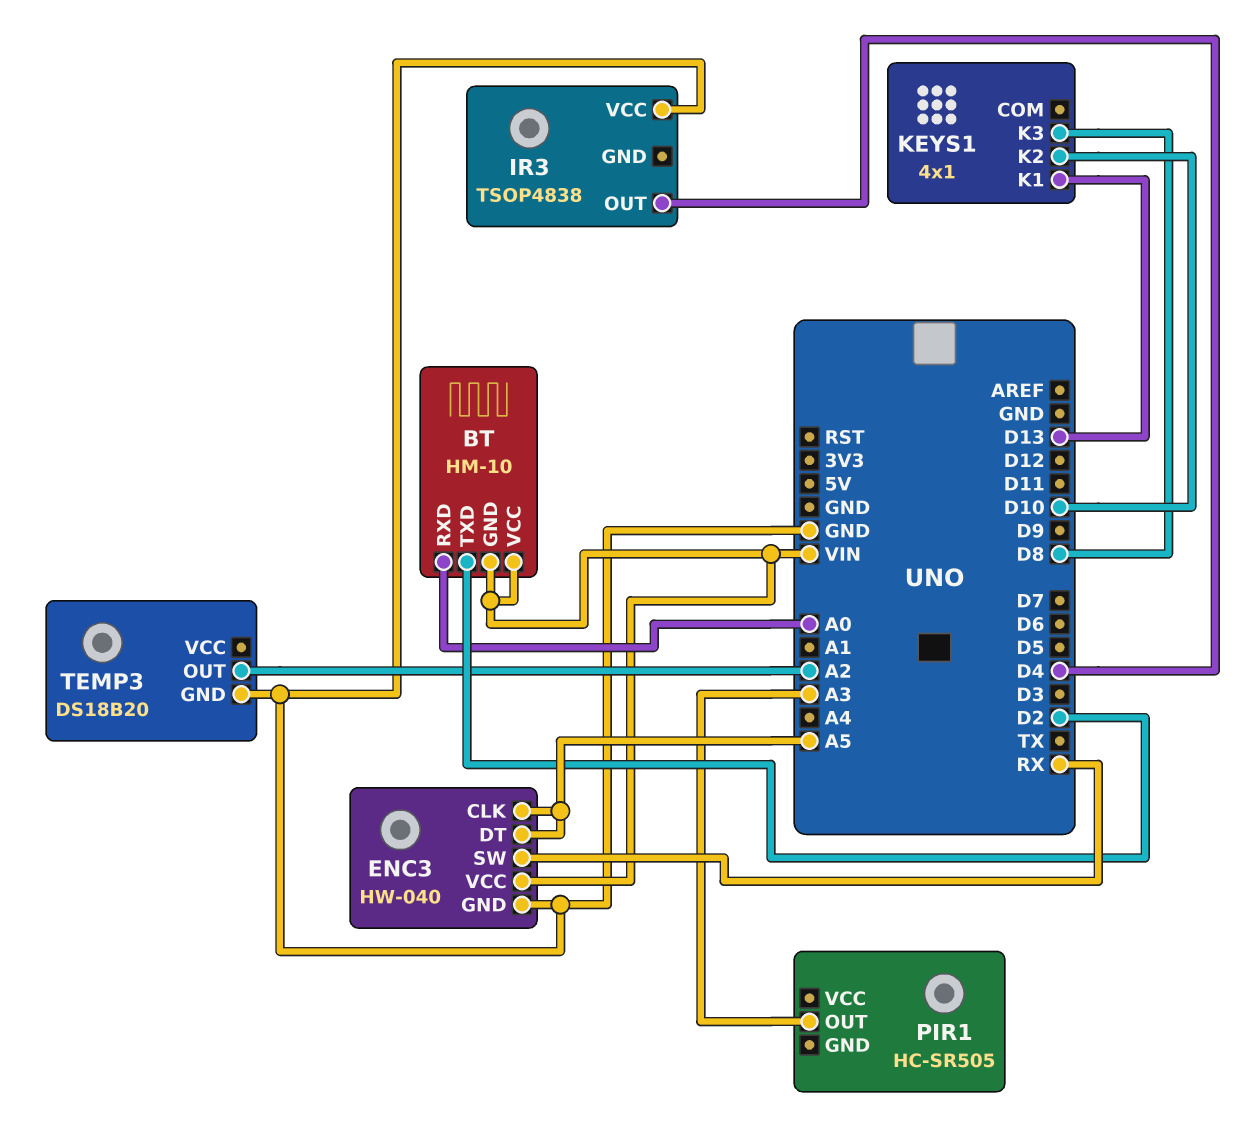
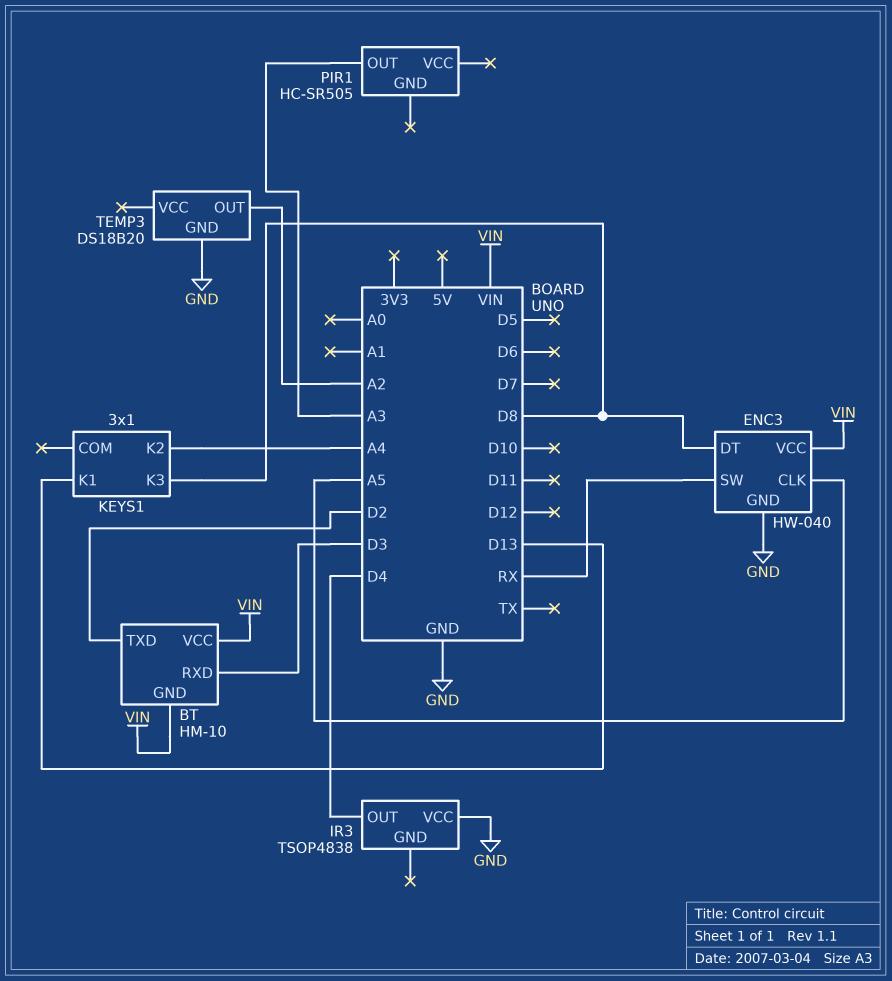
BT pin RXD: A0 -> D3
ENC3 pin DT: A5 -> D8
KEYS1: 4x1 -> 3x1
KEYS1 pin K2: D10 -> A4

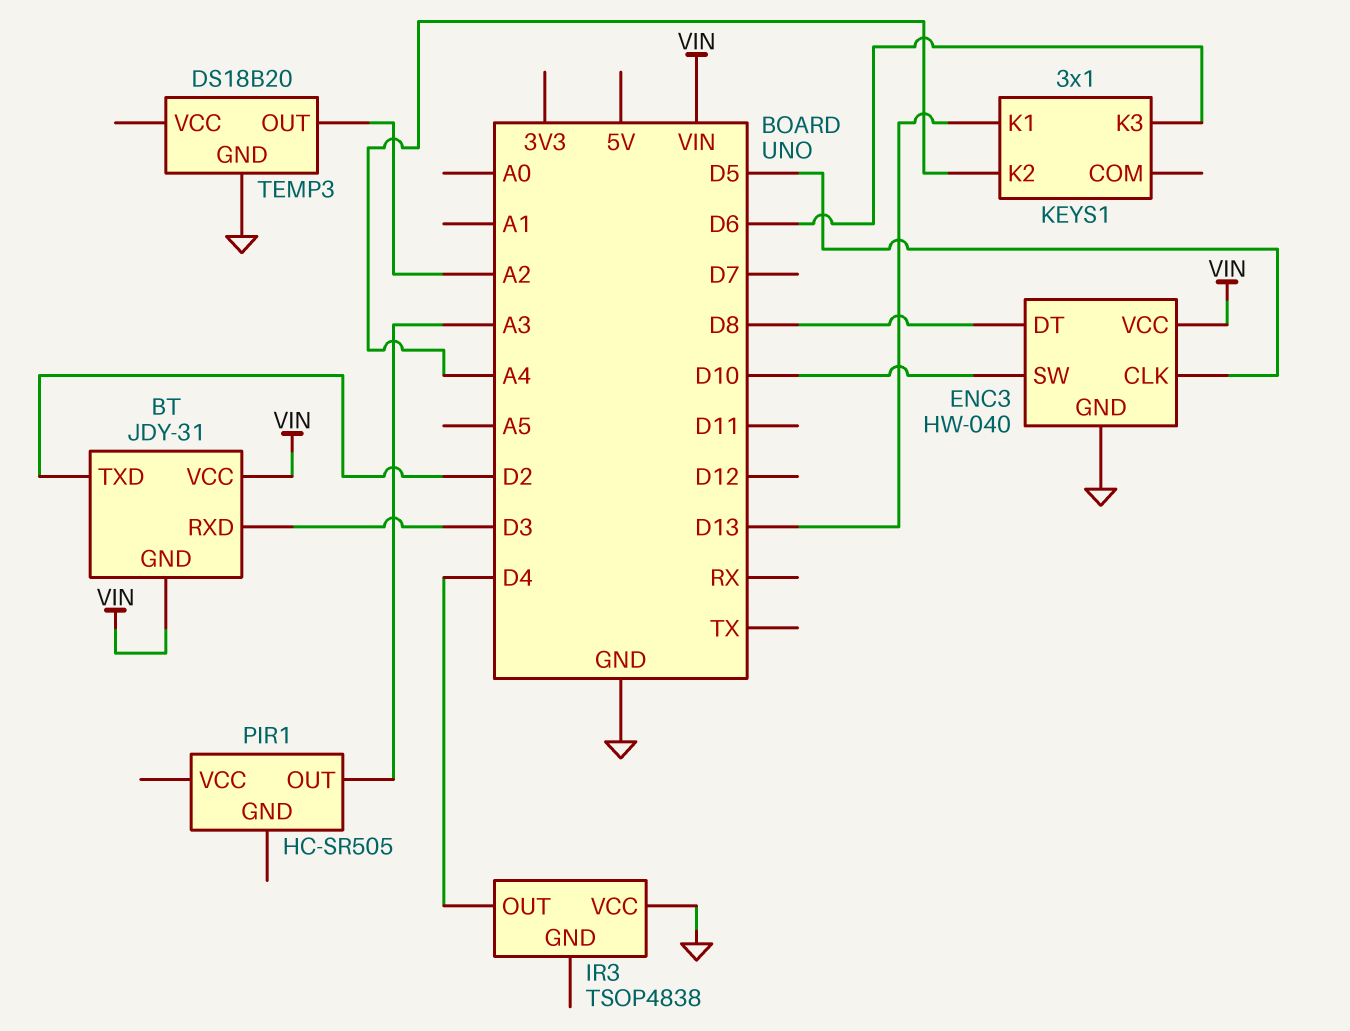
BT: HM-10 -> JDY-31
ENC3 pin CLK: A5 -> D5
ENC3 pin SW: RX -> D10
KEYS1 pin K3: D8 -> D6

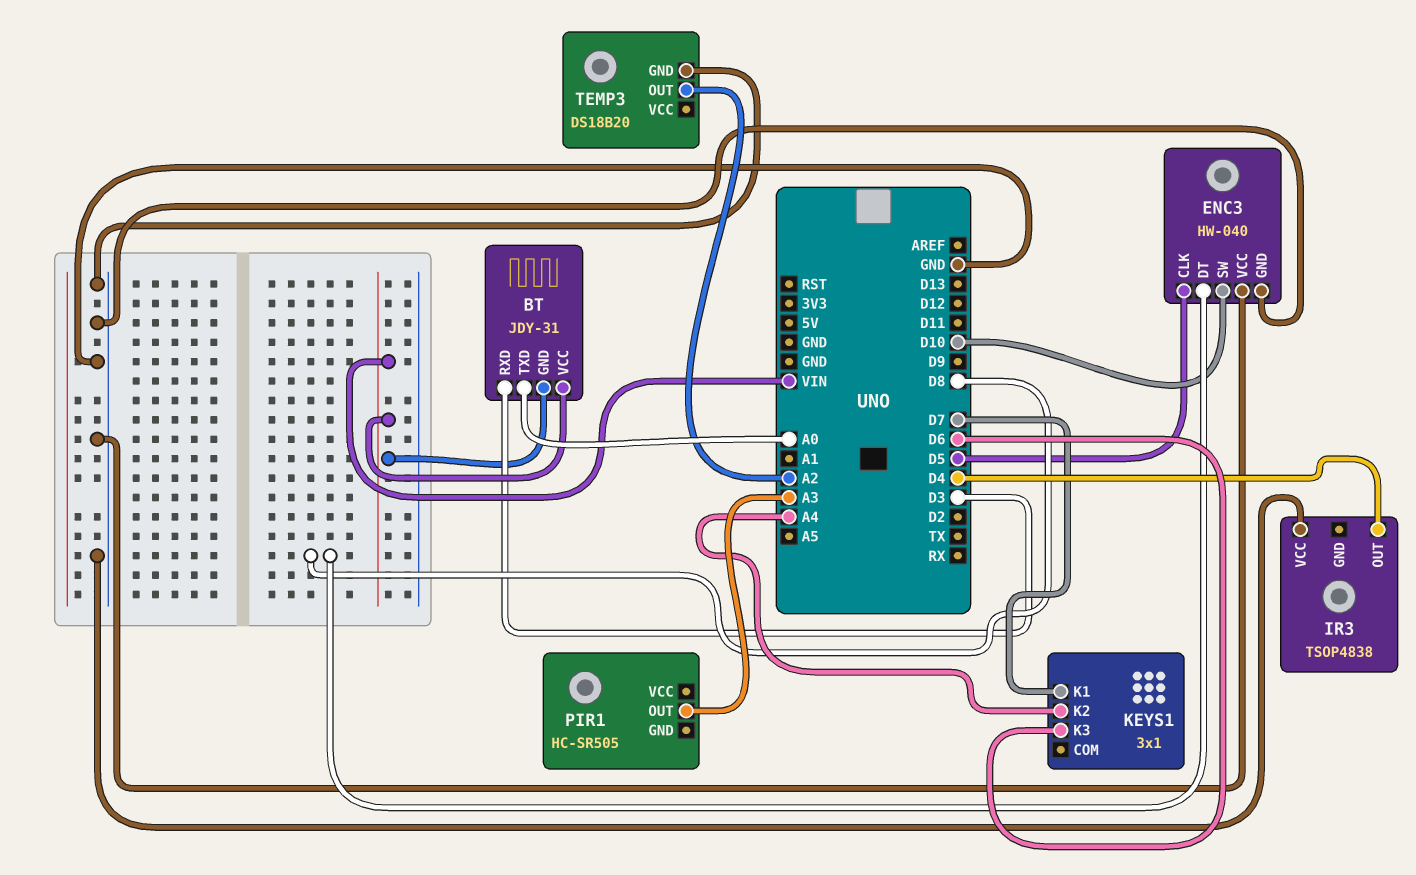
BT pin TXD: D2 -> A0
ENC3 pin VCC: VIN -> GND
KEYS1 pin K1: D13 -> D7

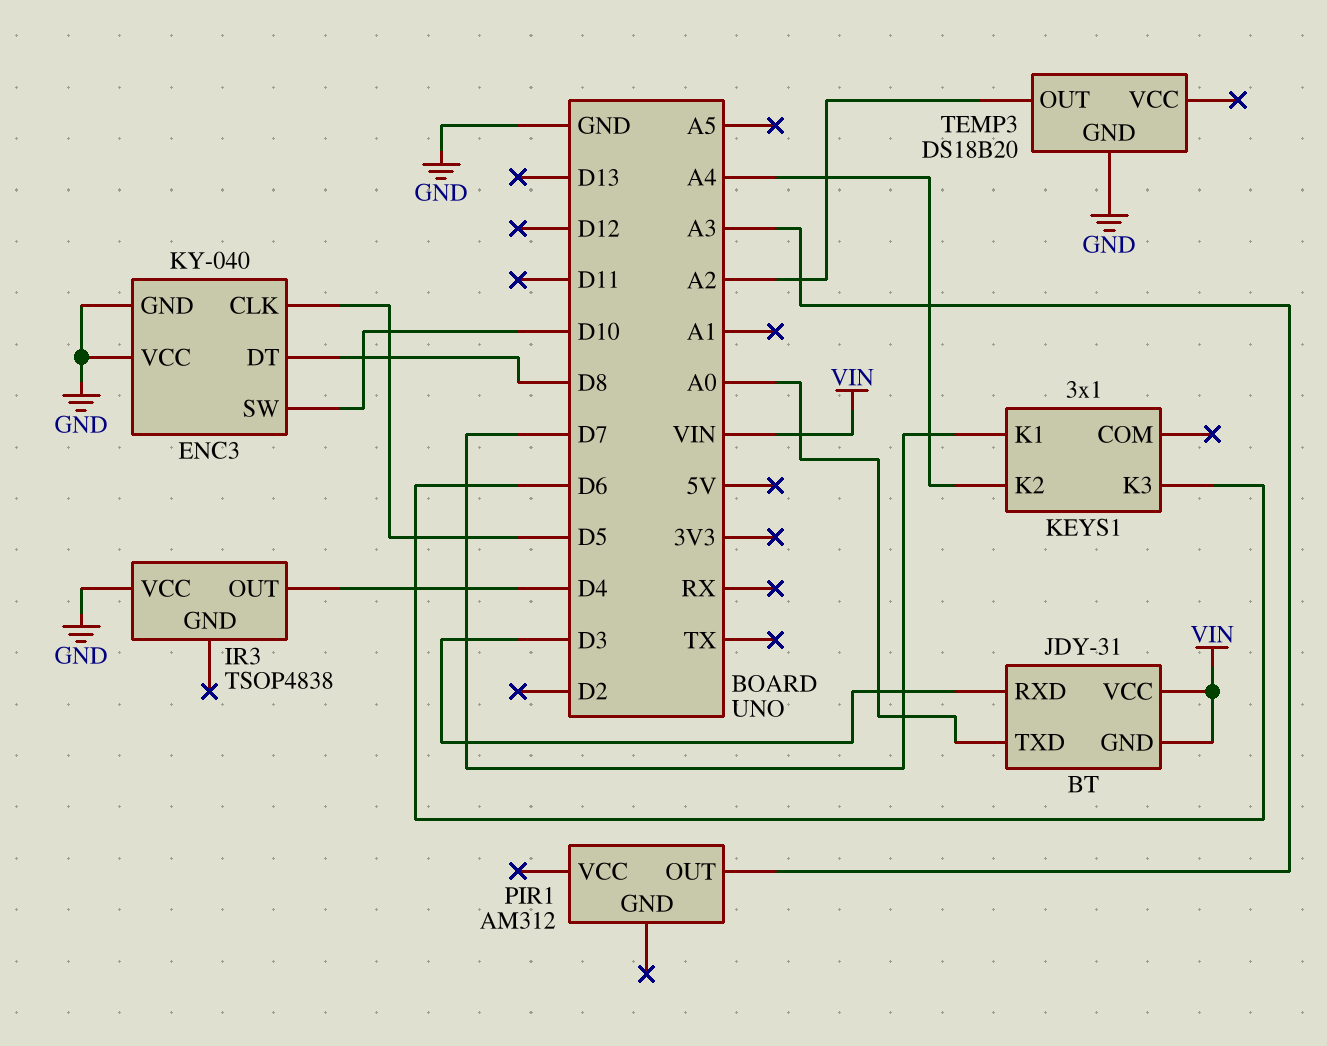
ENC3: HW-040 -> KY-040
PIR1: HC-SR505 -> AM312

